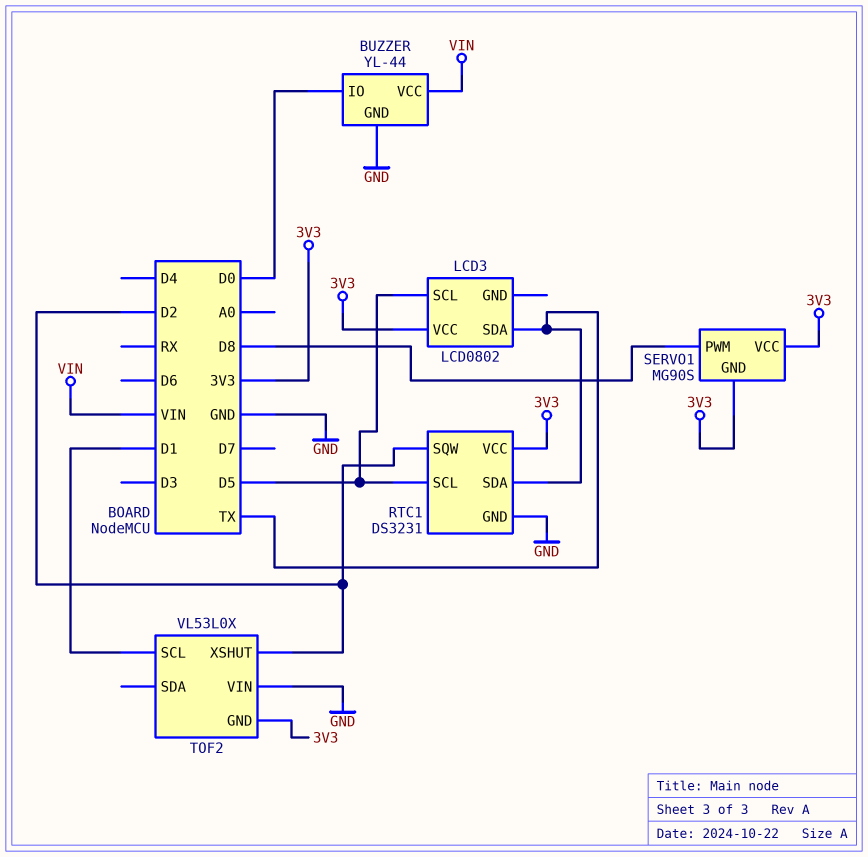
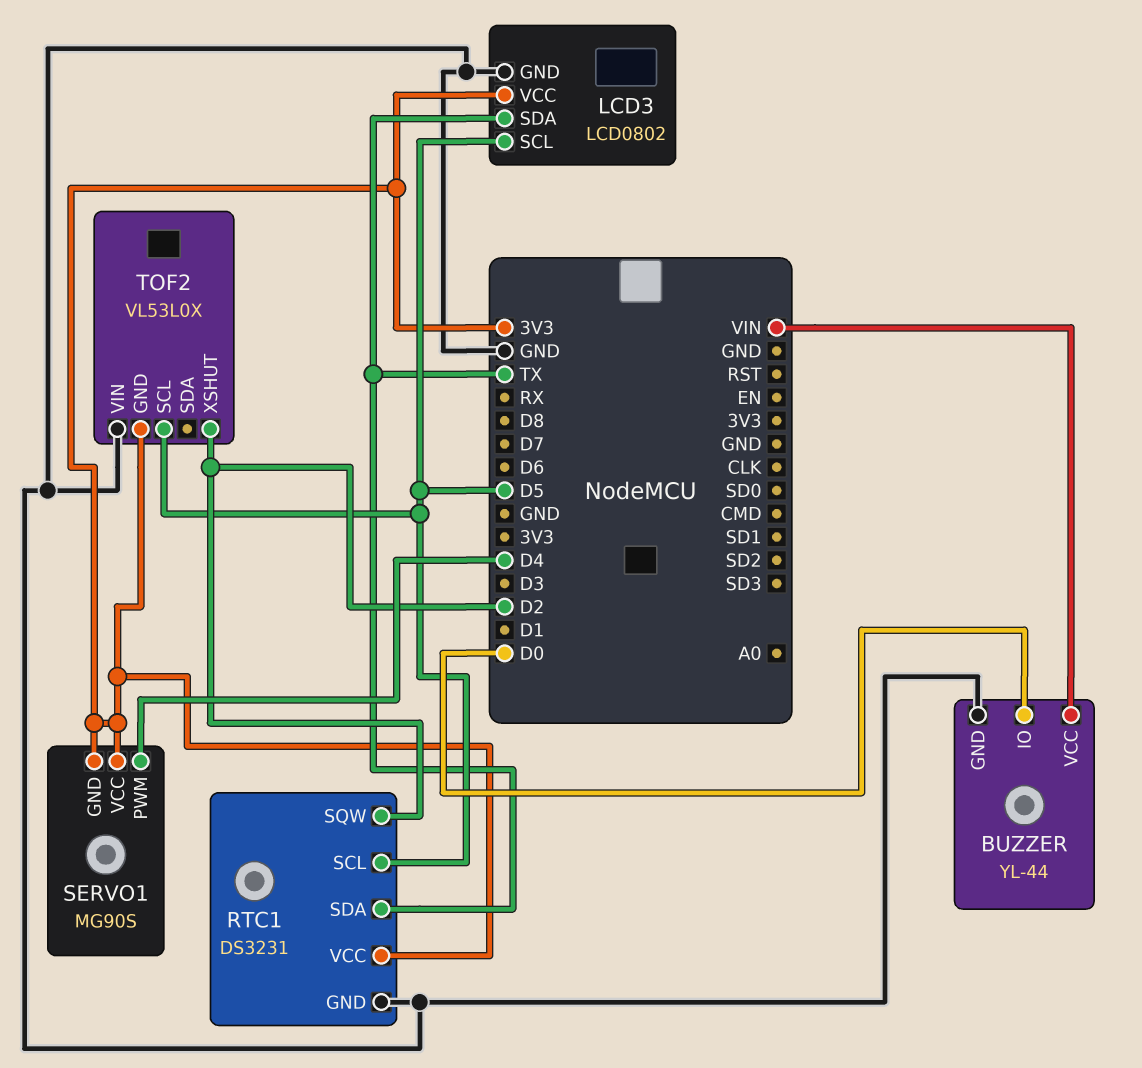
LCD3 pin GND: none -> GND
SERVO1 pin PWM: D8 -> D4
TOF2 pin SCL: D1 -> D5

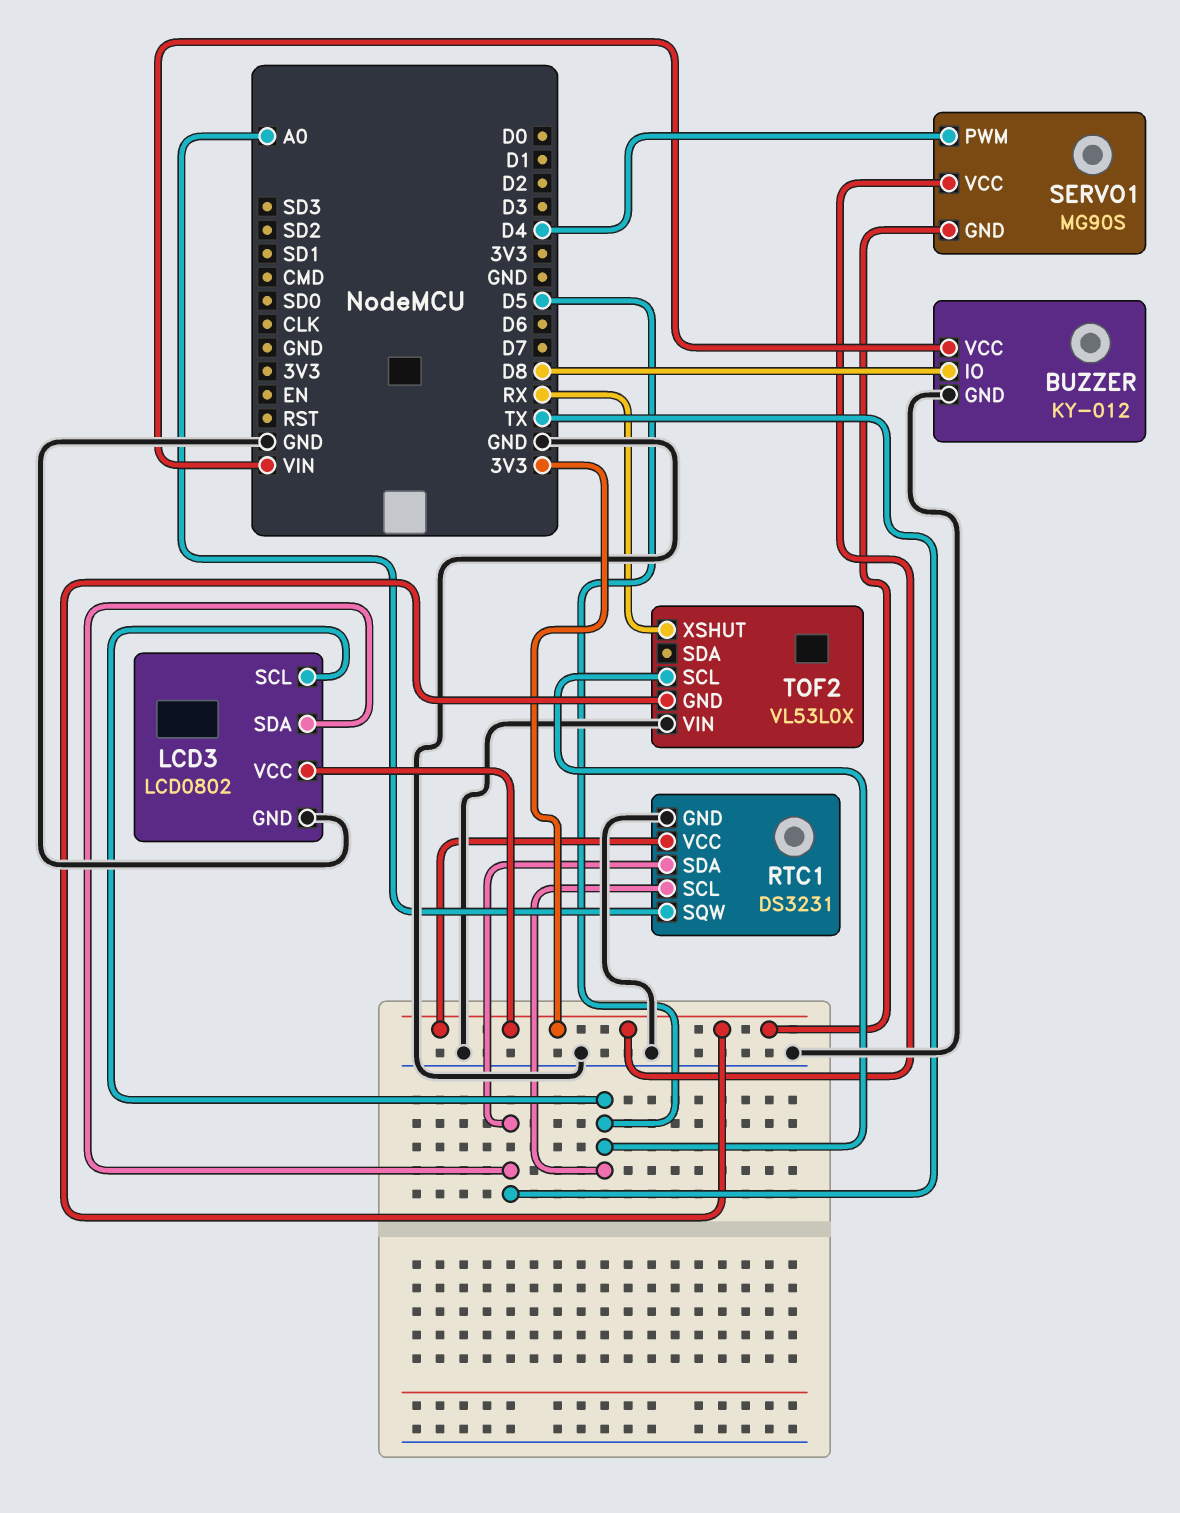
BUZZER: YL-44 -> KY-012
BUZZER pin IO: D0 -> D8
RTC1 pin SQW: D2 -> A0
TOF2 pin XSHUT: D2 -> RX

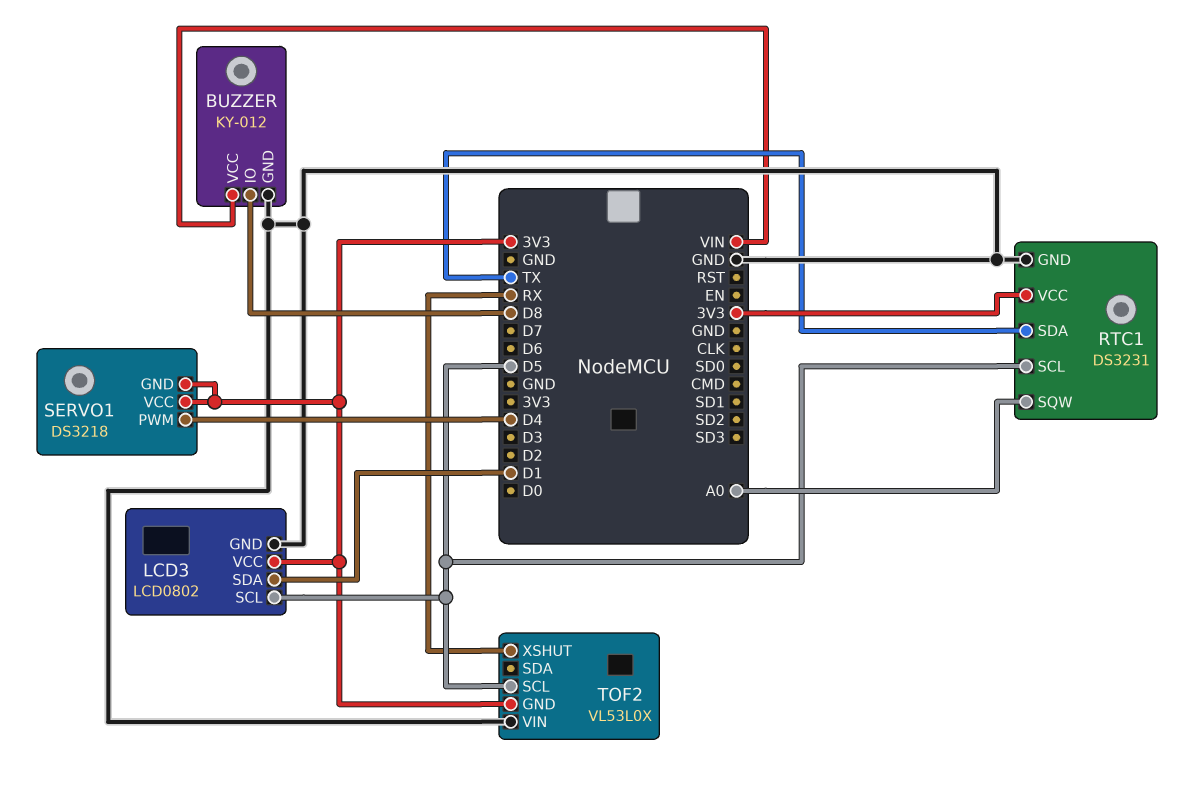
LCD3 pin SDA: TX -> D1
SERVO1: MG90S -> DS3218

